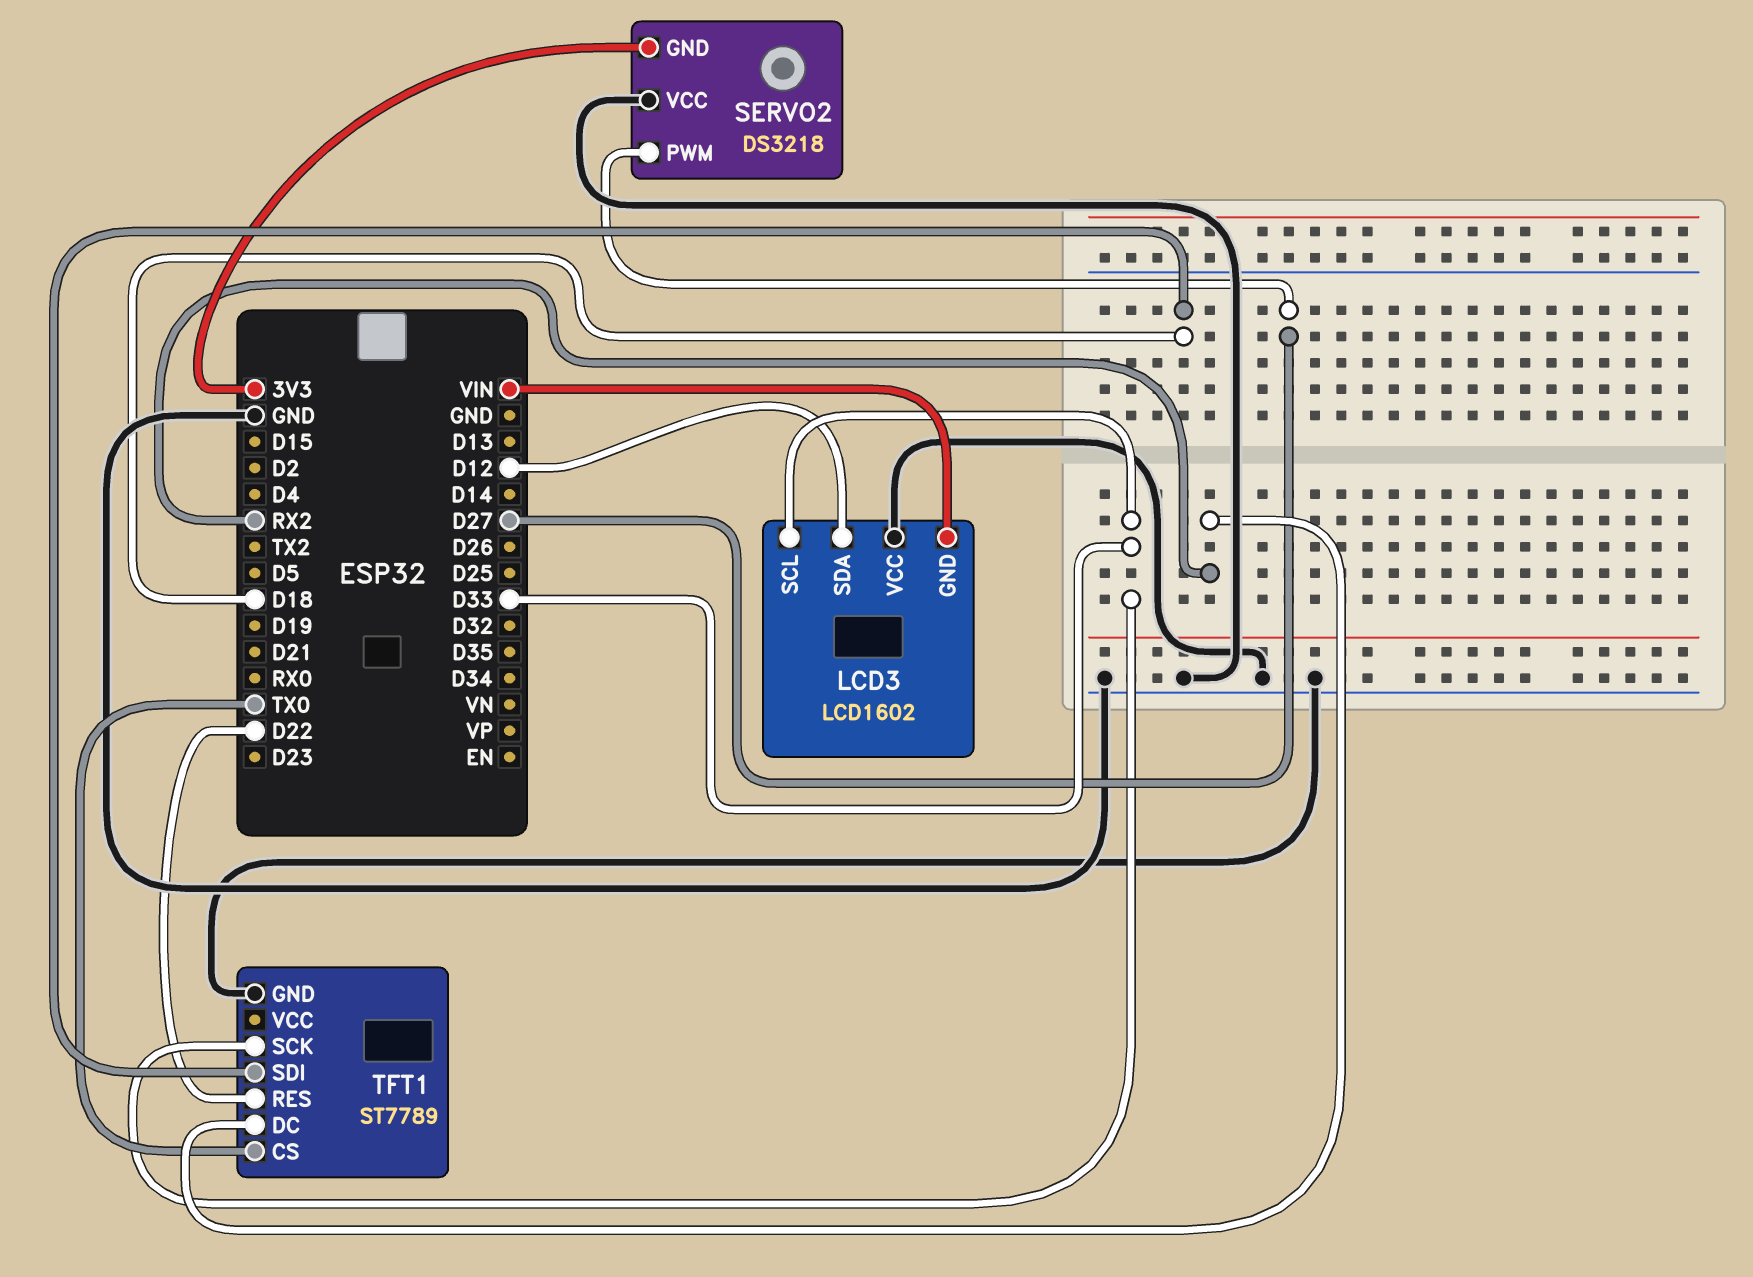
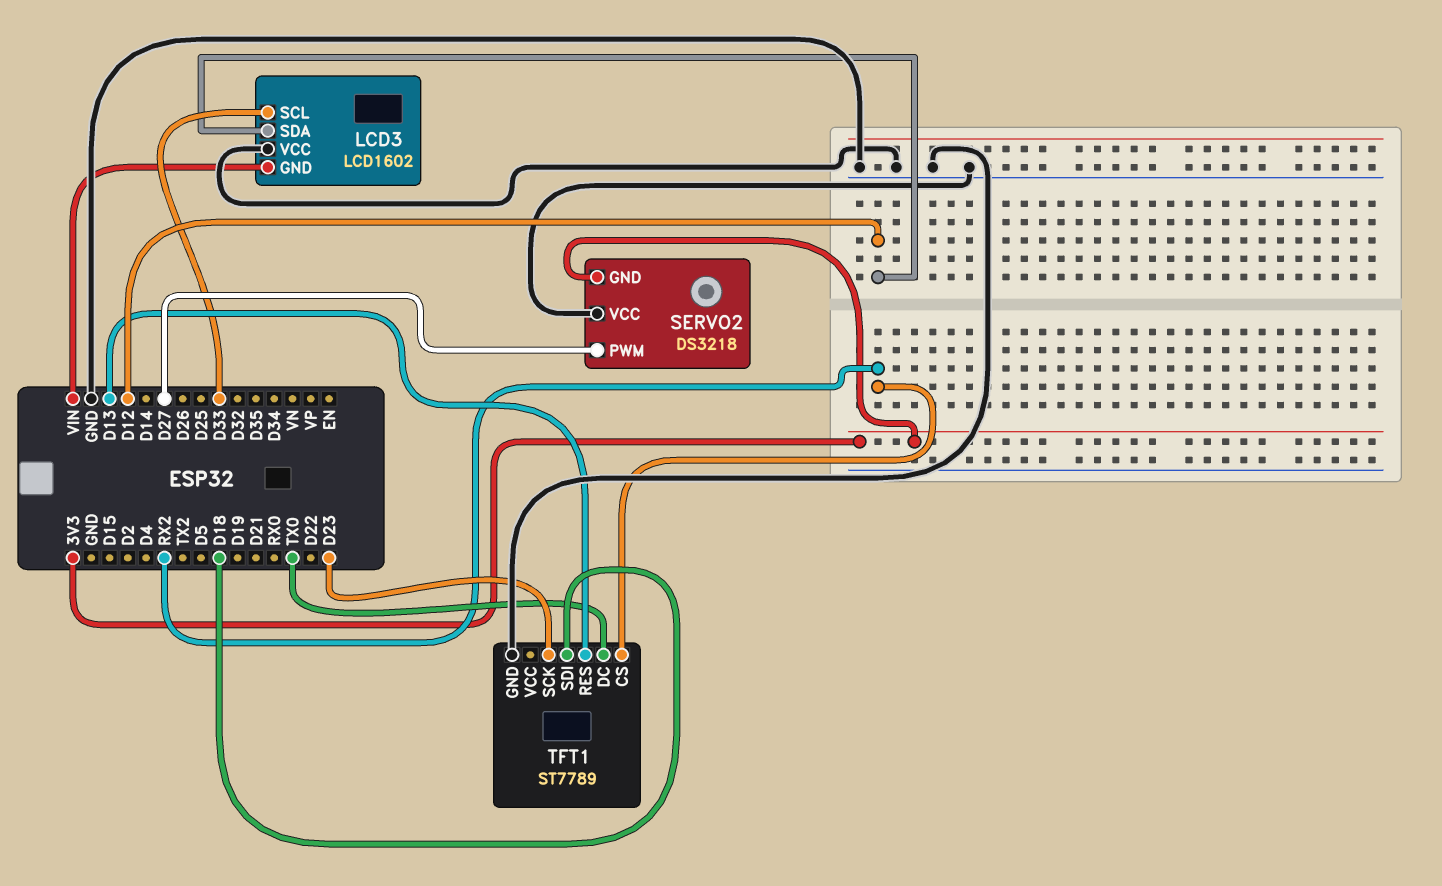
TFT1 pin CS: TX0 -> RX2
TFT1 pin DC: RX2 -> TX0
TFT1 pin RES: D22 -> D13
TFT1 pin SCK: D33 -> D23

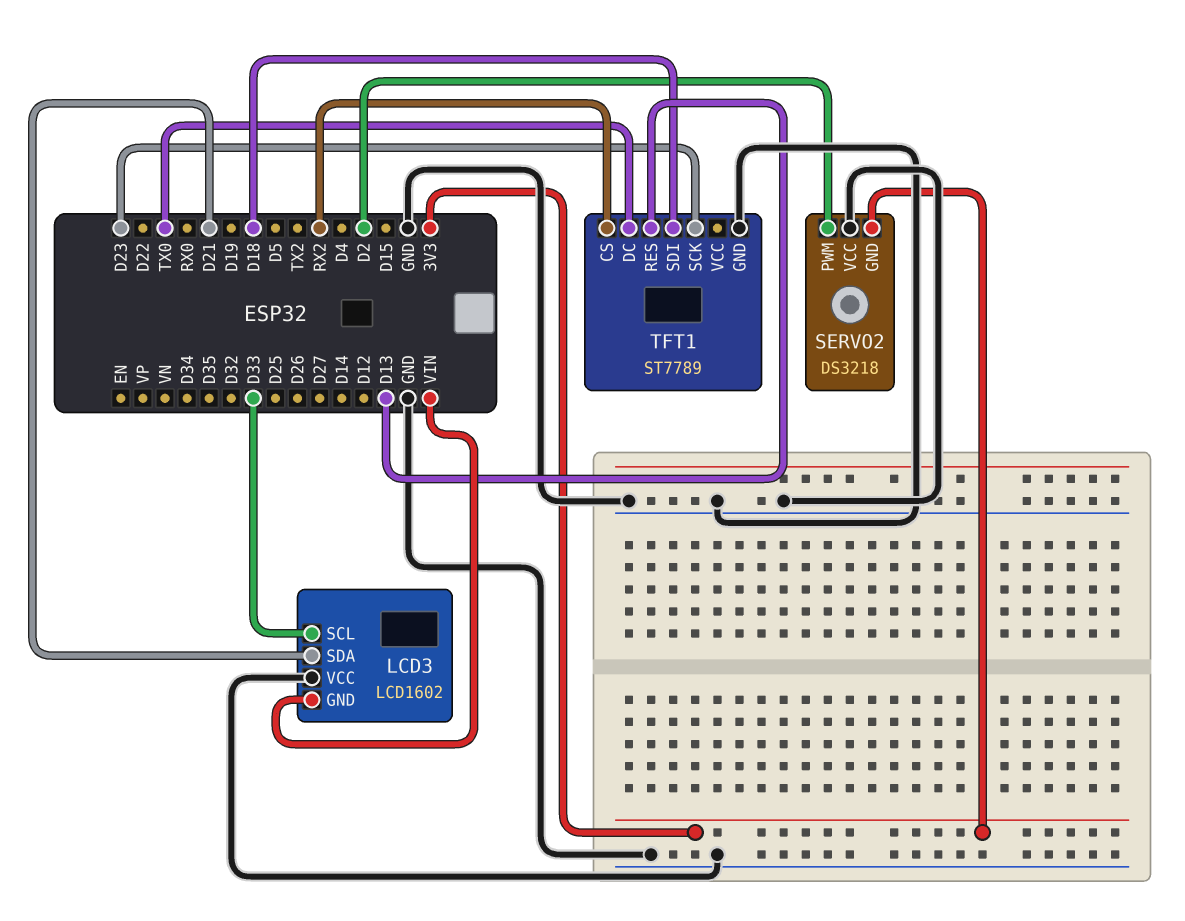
LCD3 pin SDA: D12 -> D21
SERVO2 pin PWM: D27 -> D2

